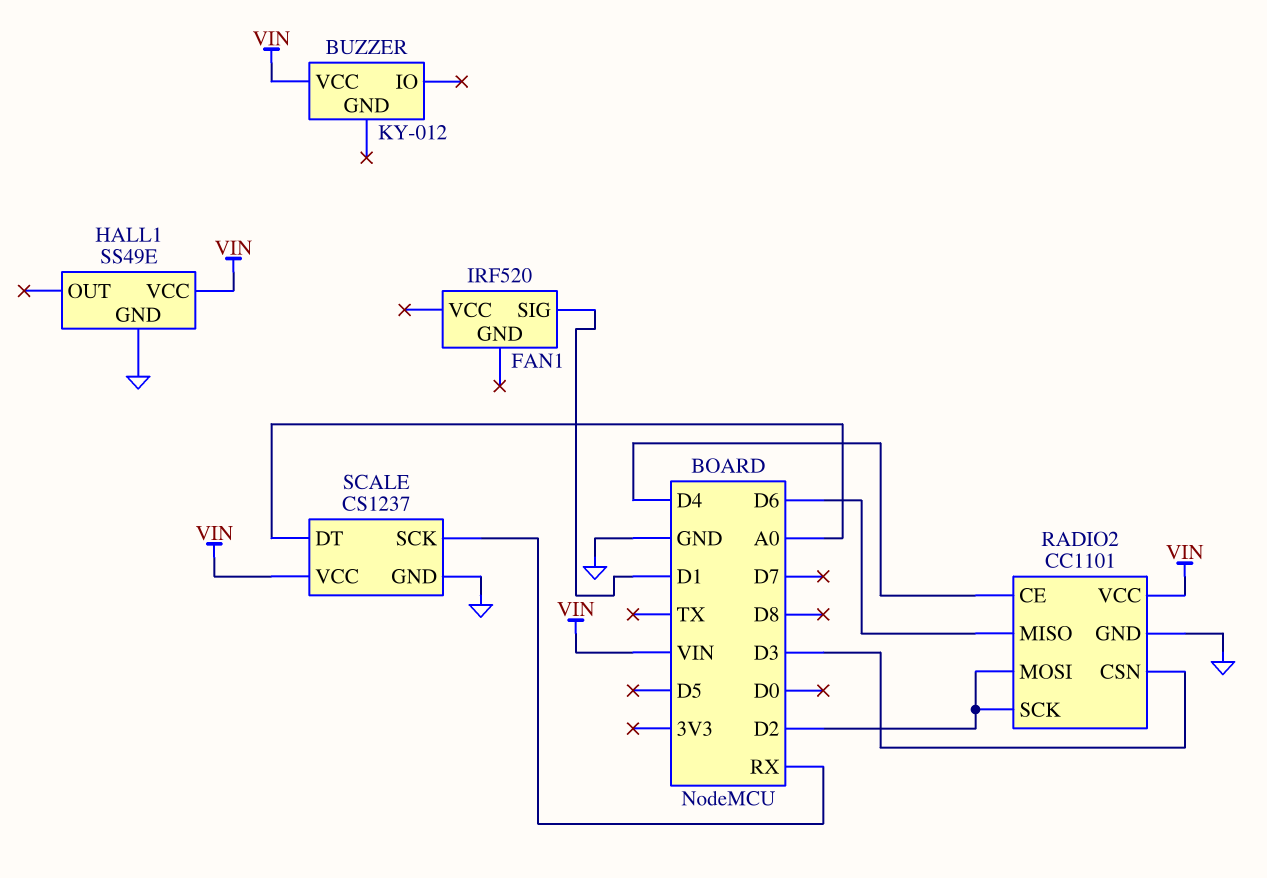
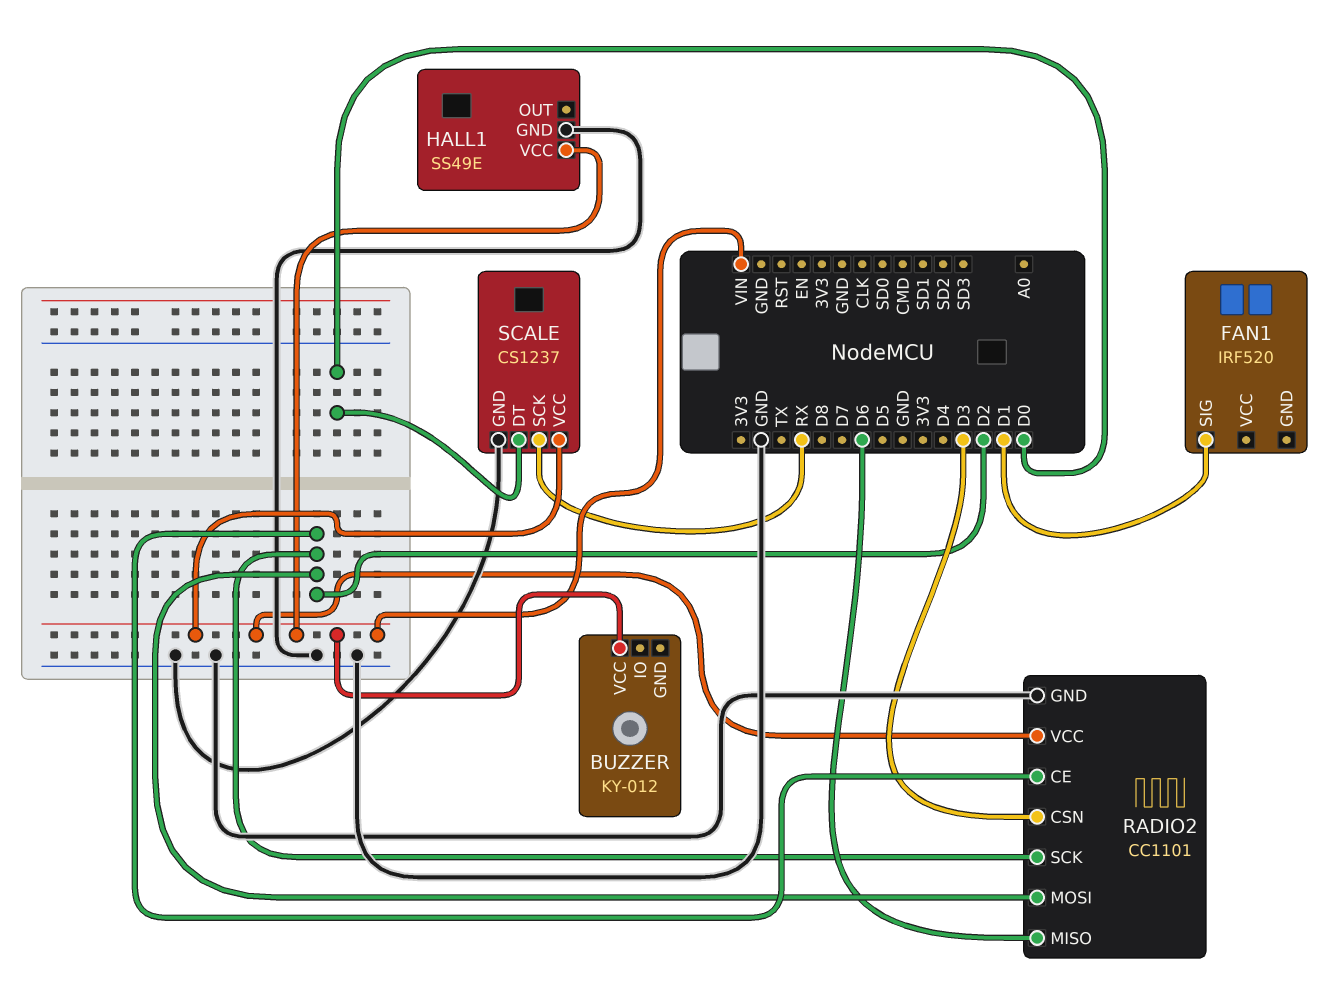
RADIO2 pin CE: D4 -> D2
SCALE pin DT: A0 -> D0

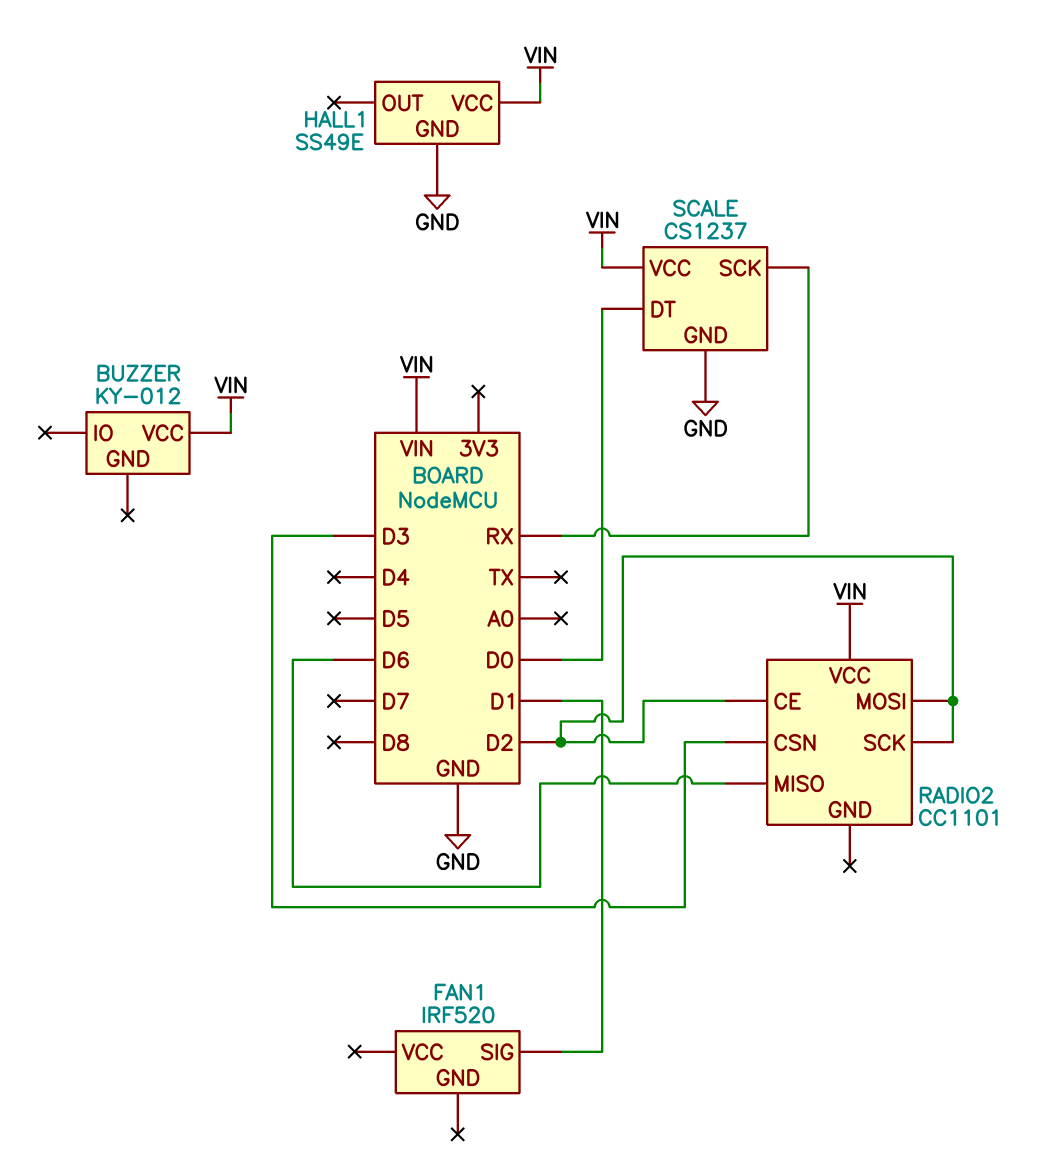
RADIO2 pin GND: GND -> none

